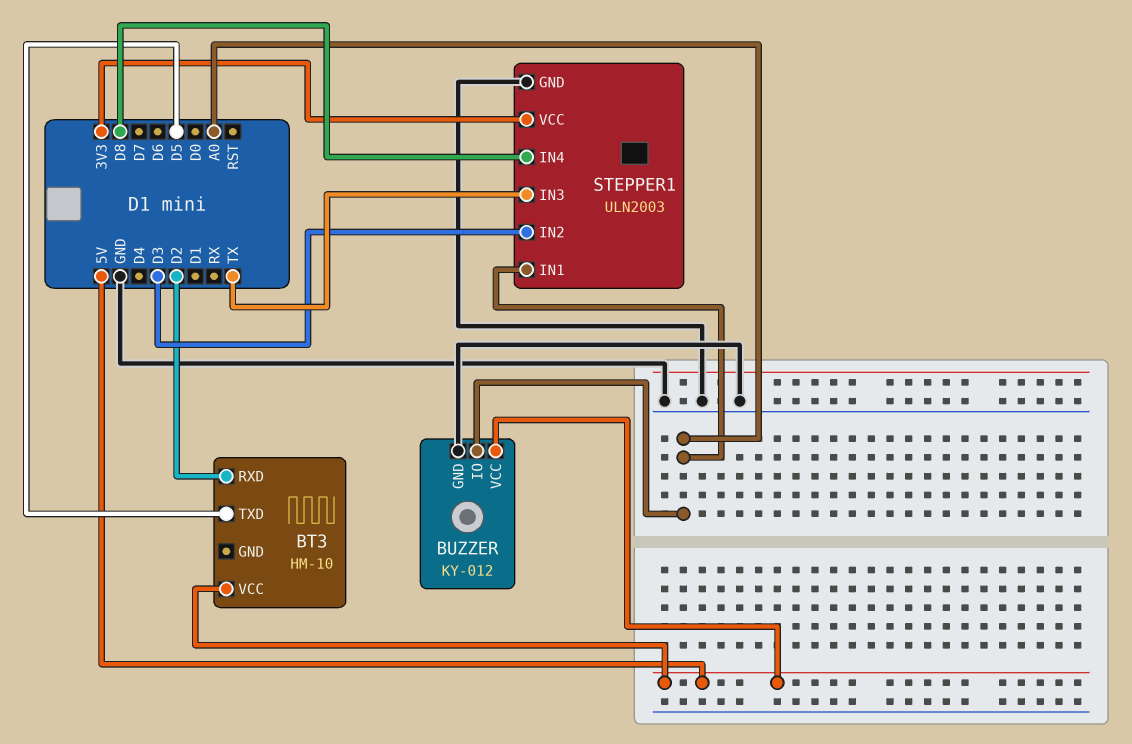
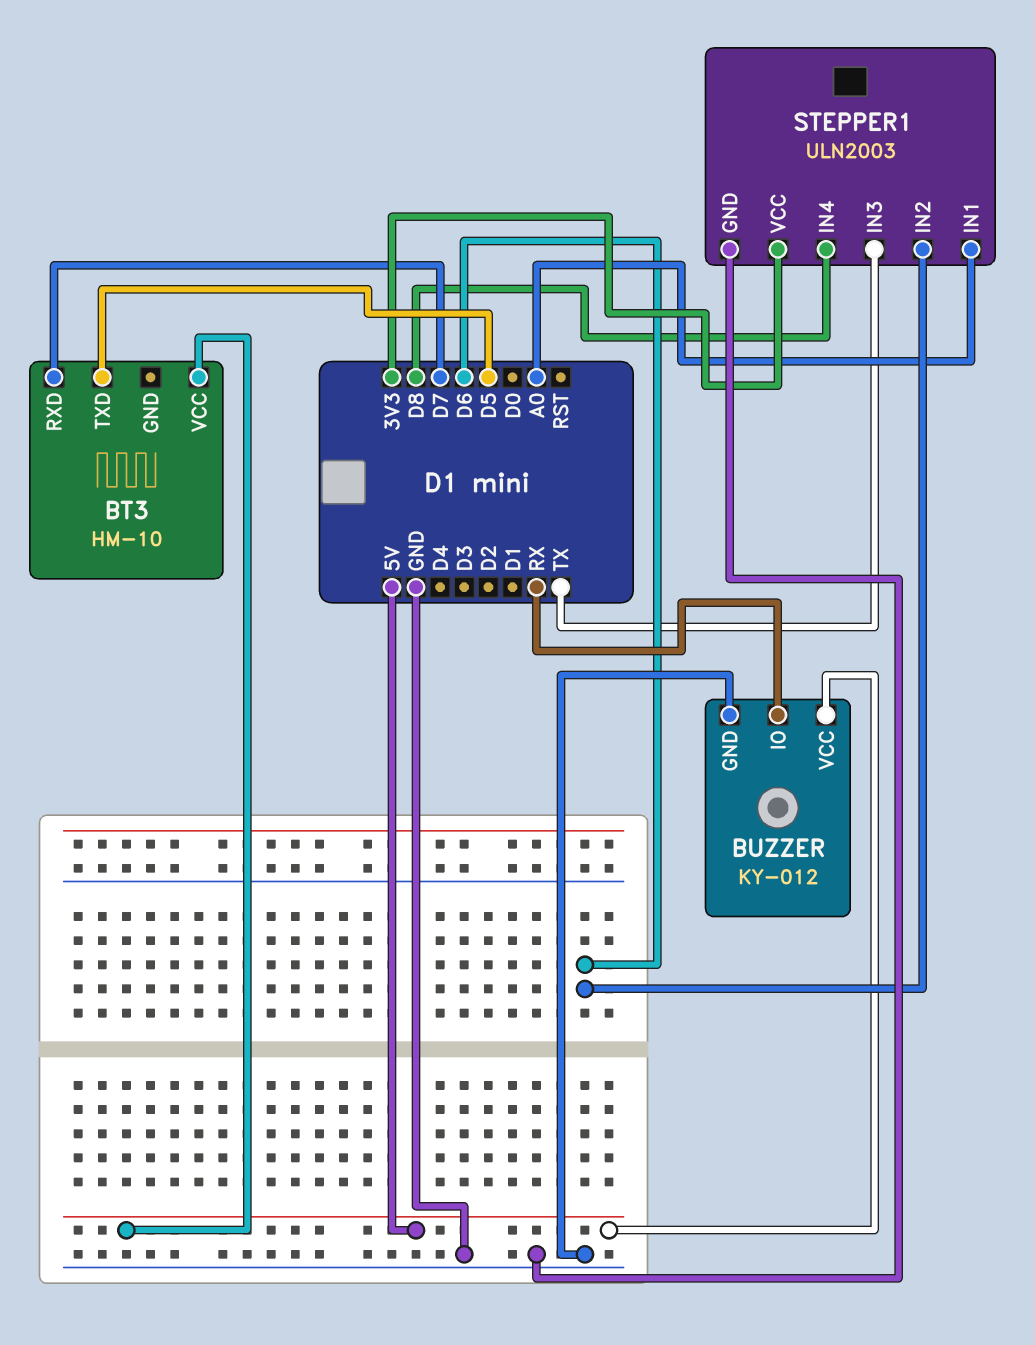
BT3 pin RXD: D2 -> D7
BUZZER pin IO: A0 -> RX
STEPPER1 pin IN2: D3 -> D6

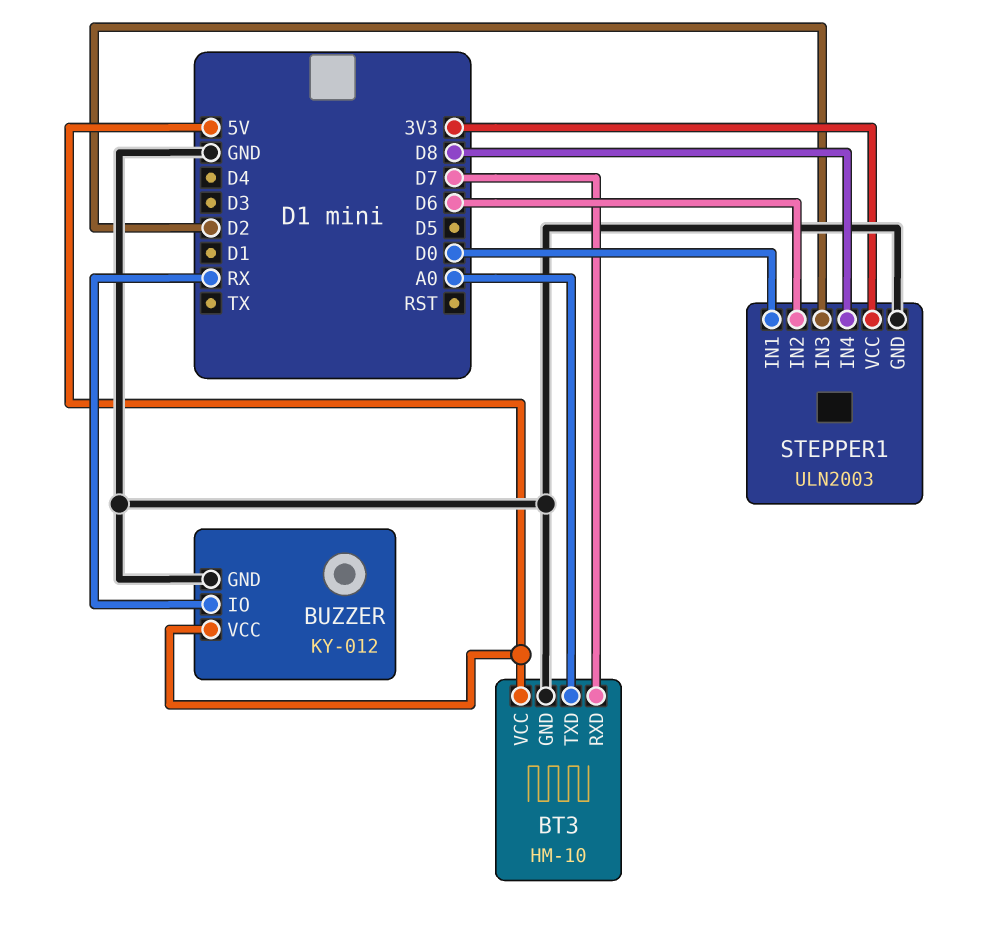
BT3 pin GND: none -> GND
BT3 pin TXD: D5 -> A0
STEPPER1 pin IN1: A0 -> D0
STEPPER1 pin IN3: TX -> D2

